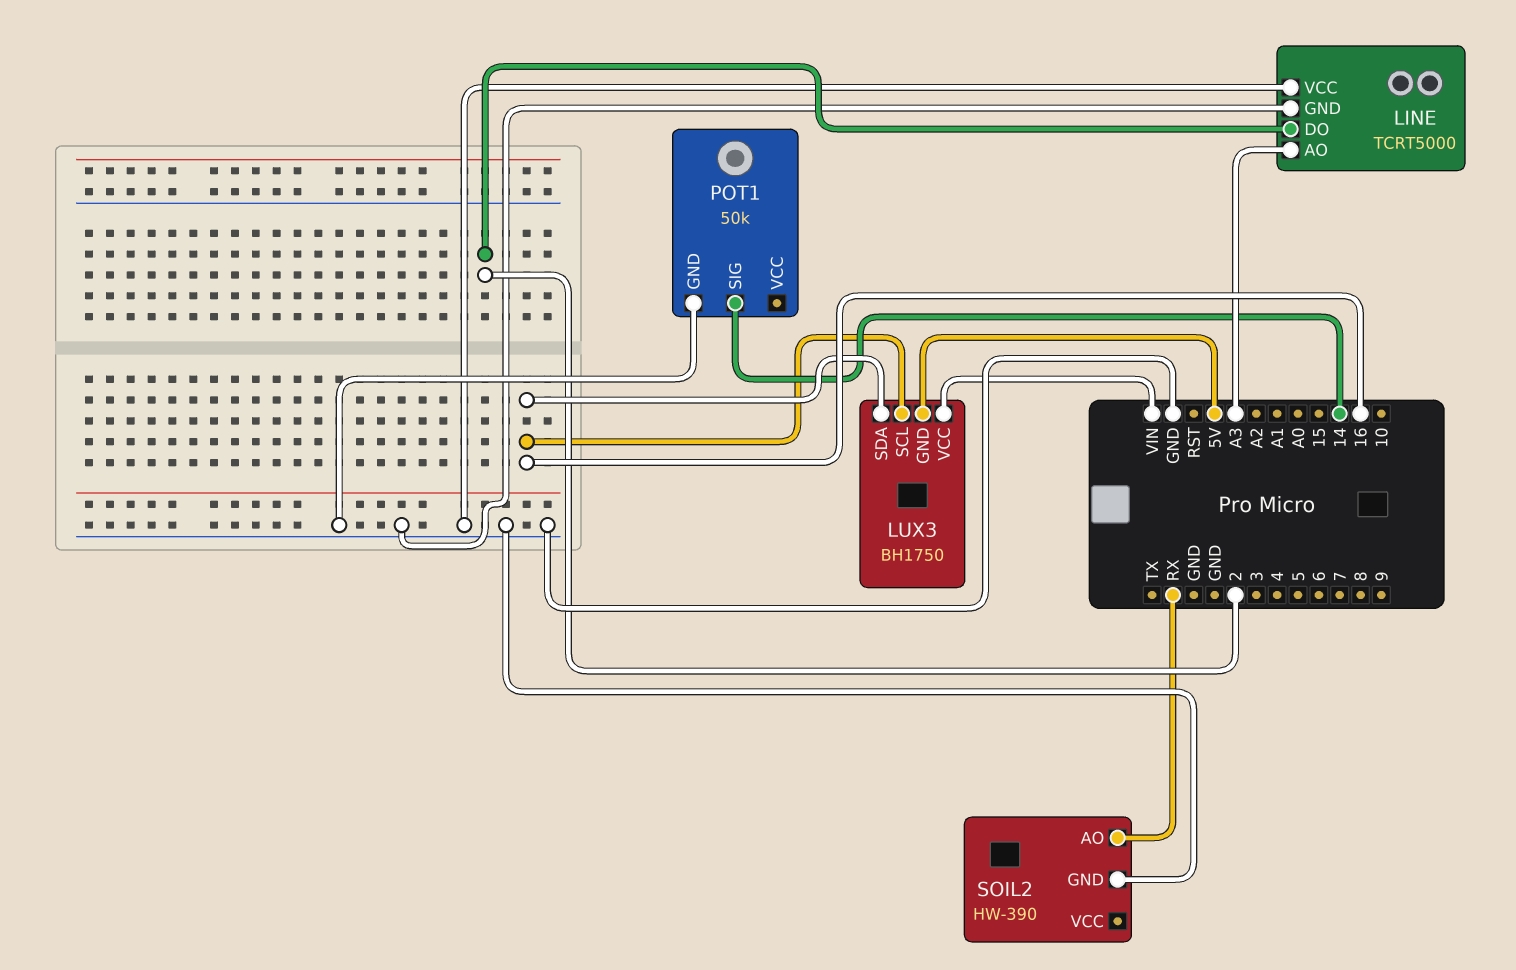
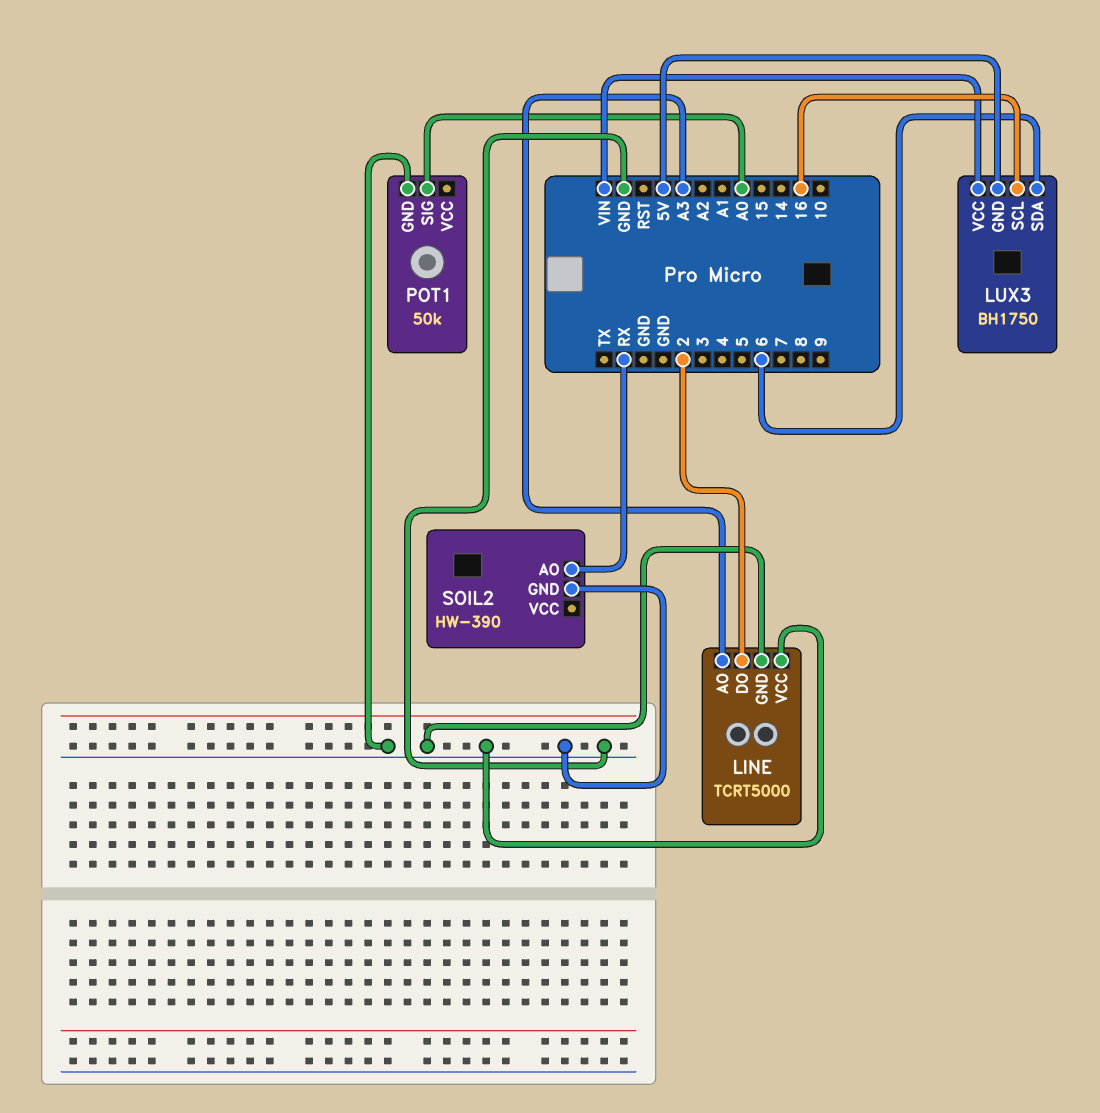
LUX3 pin SDA: 16 -> 6
POT1 pin SIG: 14 -> A0

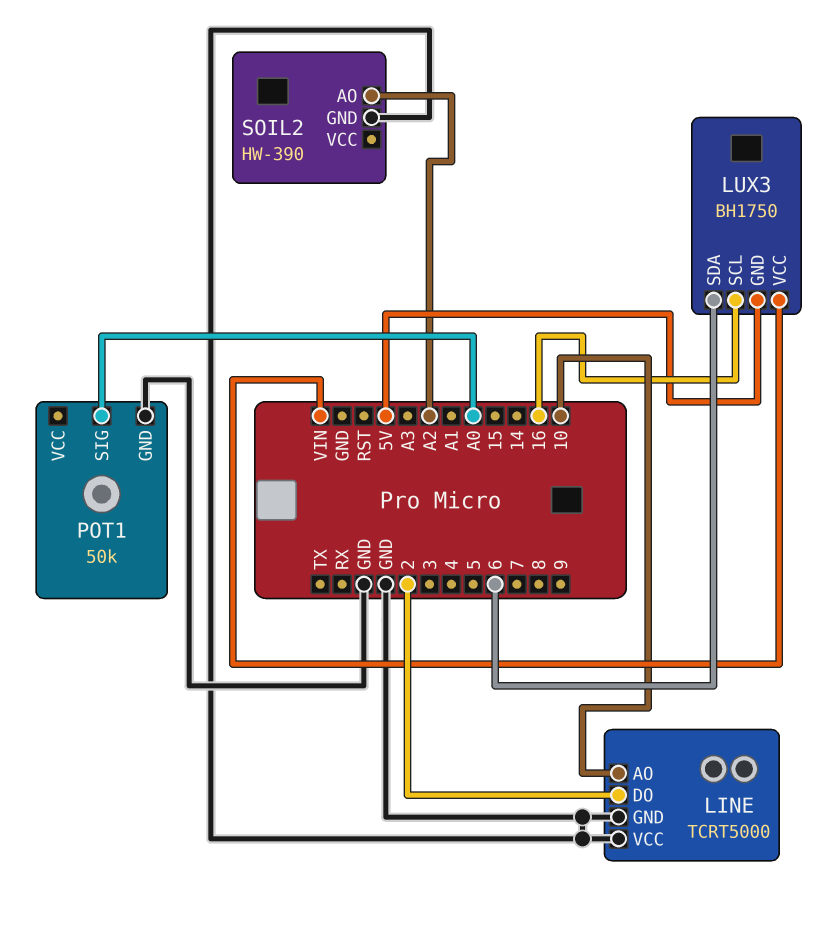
LINE pin AO: A3 -> 10
SOIL2 pin AO: RX -> A2

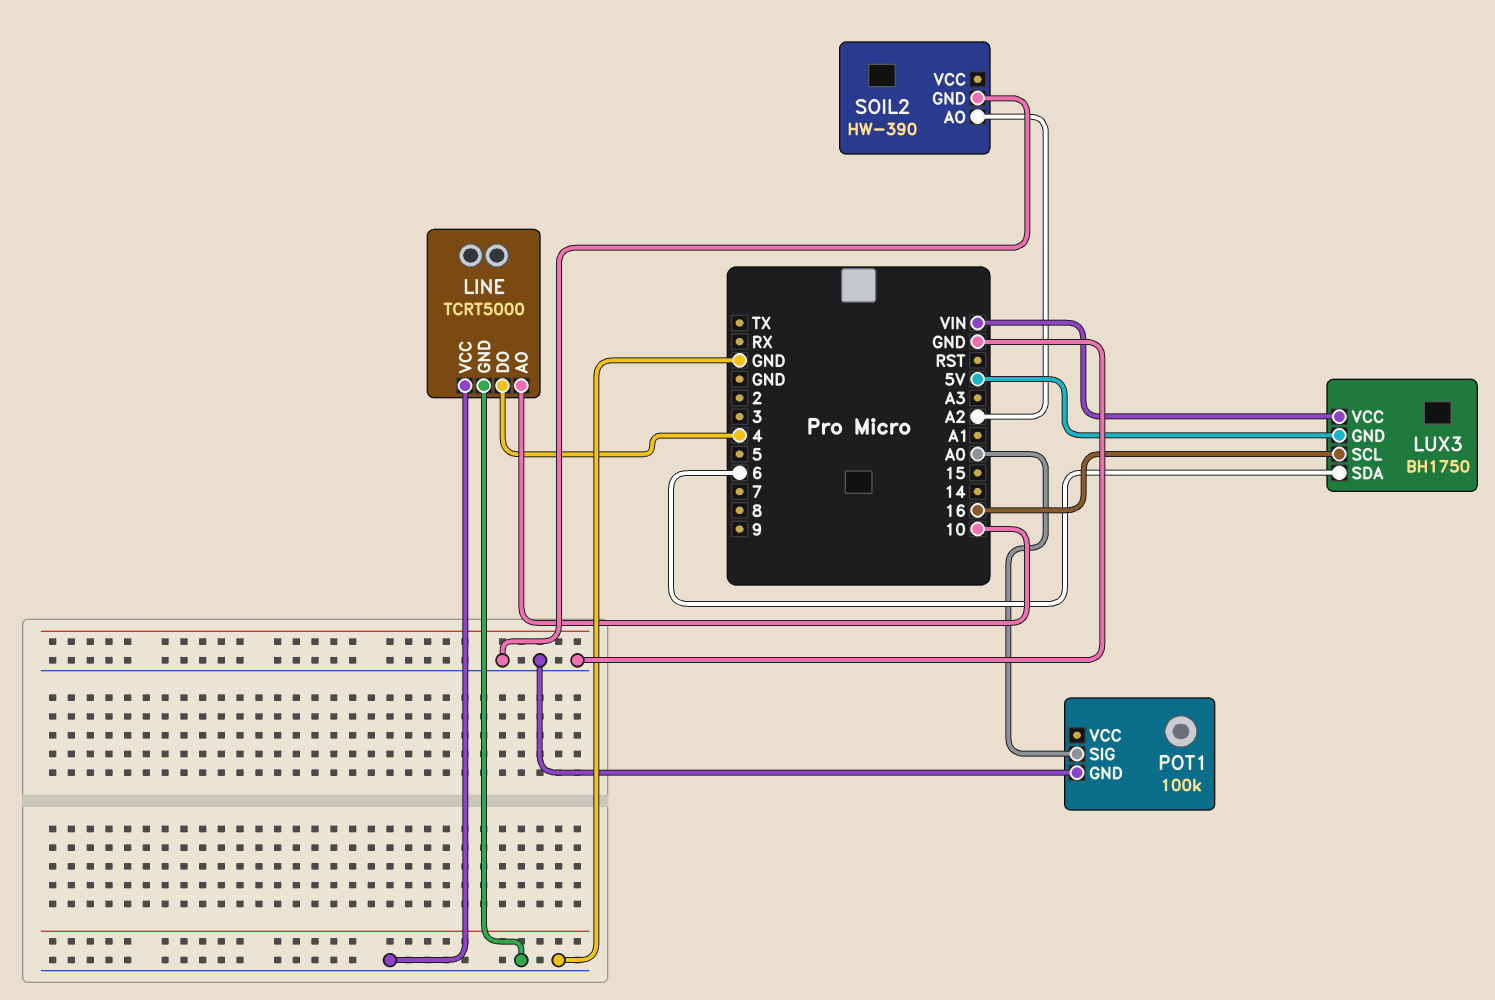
LINE pin DO: 2 -> 4
POT1: 50k -> 100k

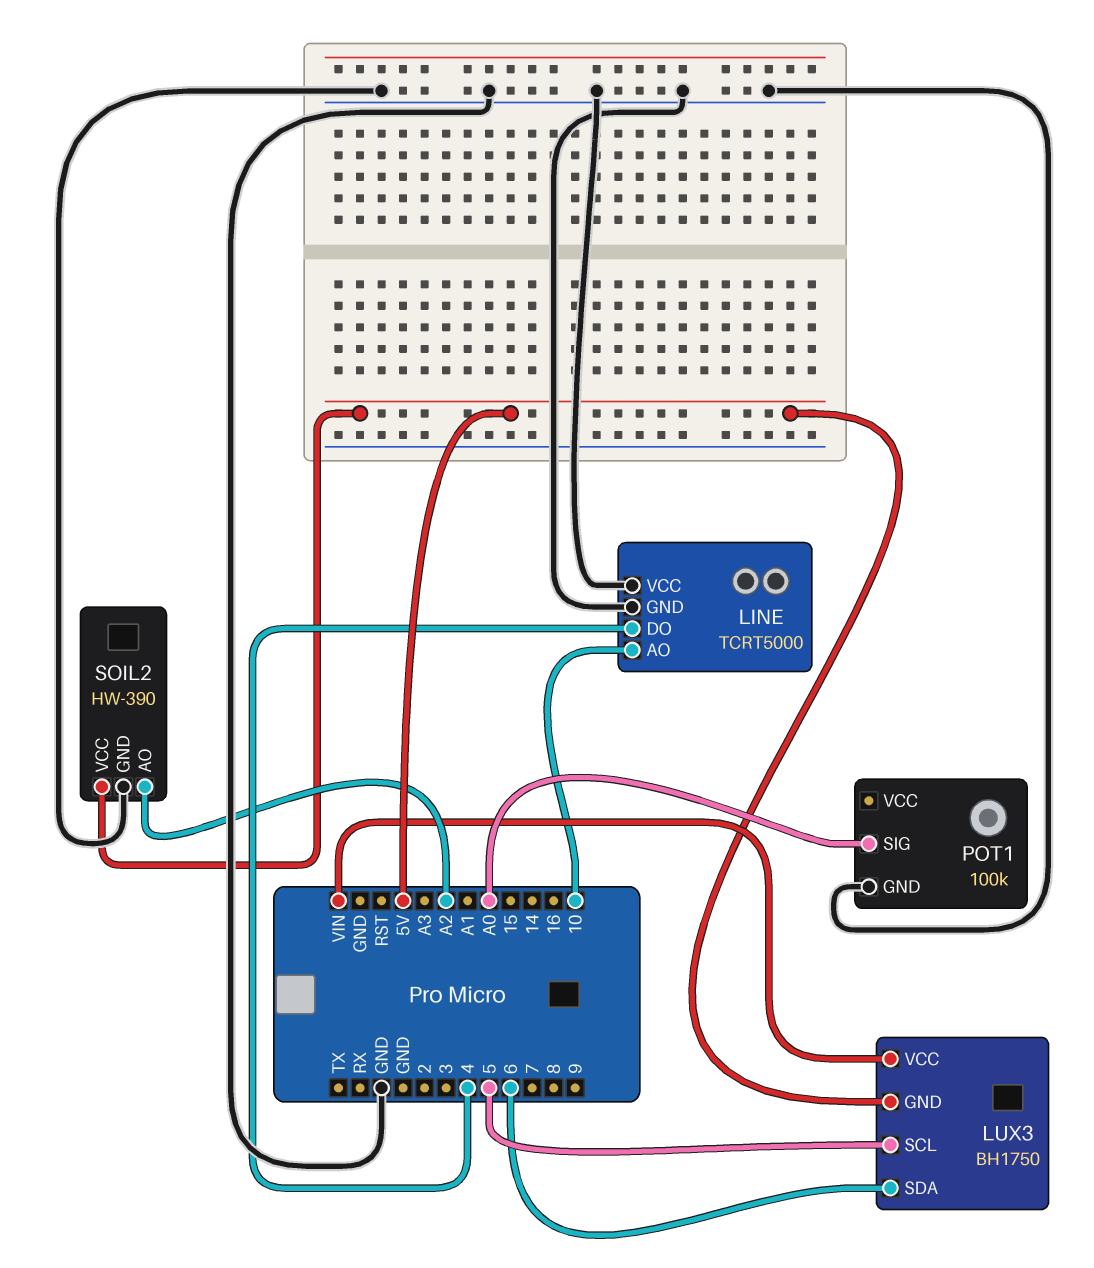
LUX3 pin SCL: 16 -> 5
SOIL2 pin VCC: none -> 5V

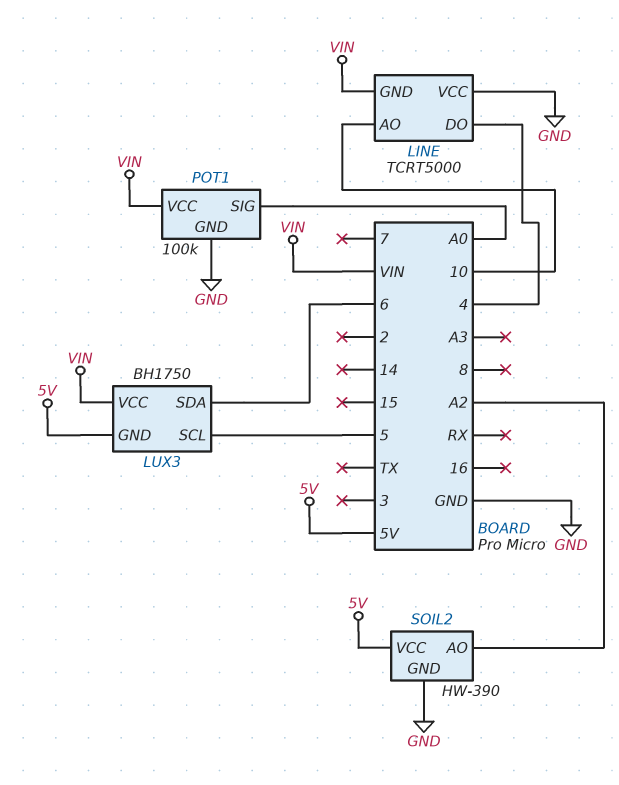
LINE pin GND: GND -> VIN
POT1 pin VCC: none -> VIN

